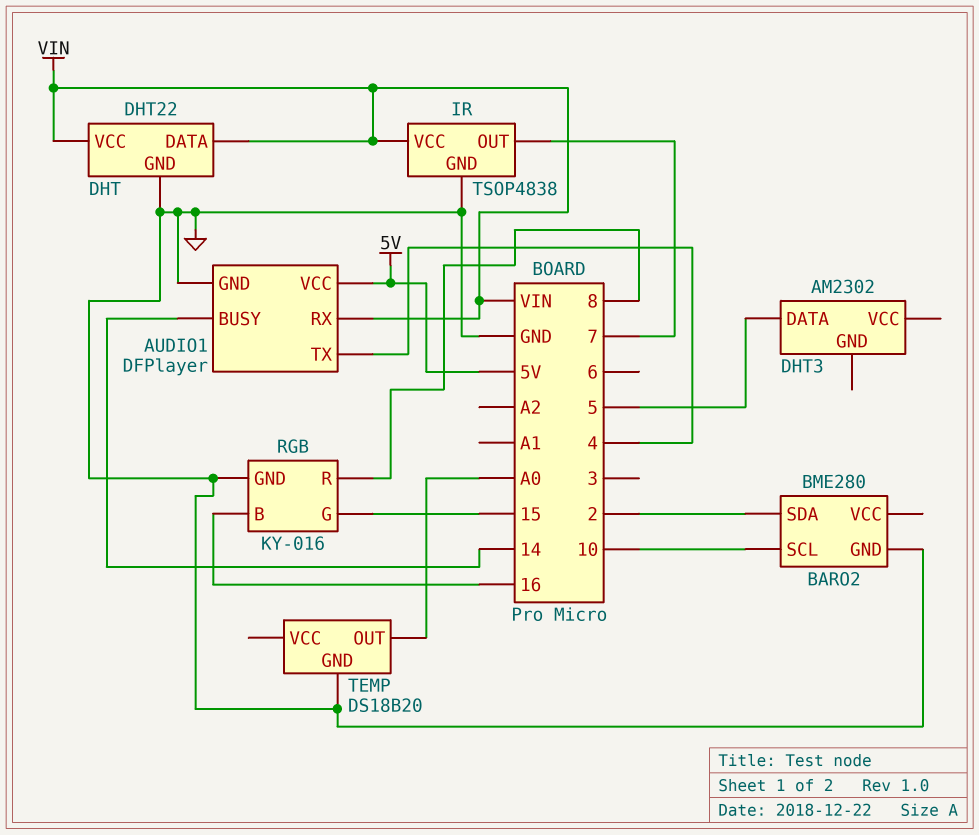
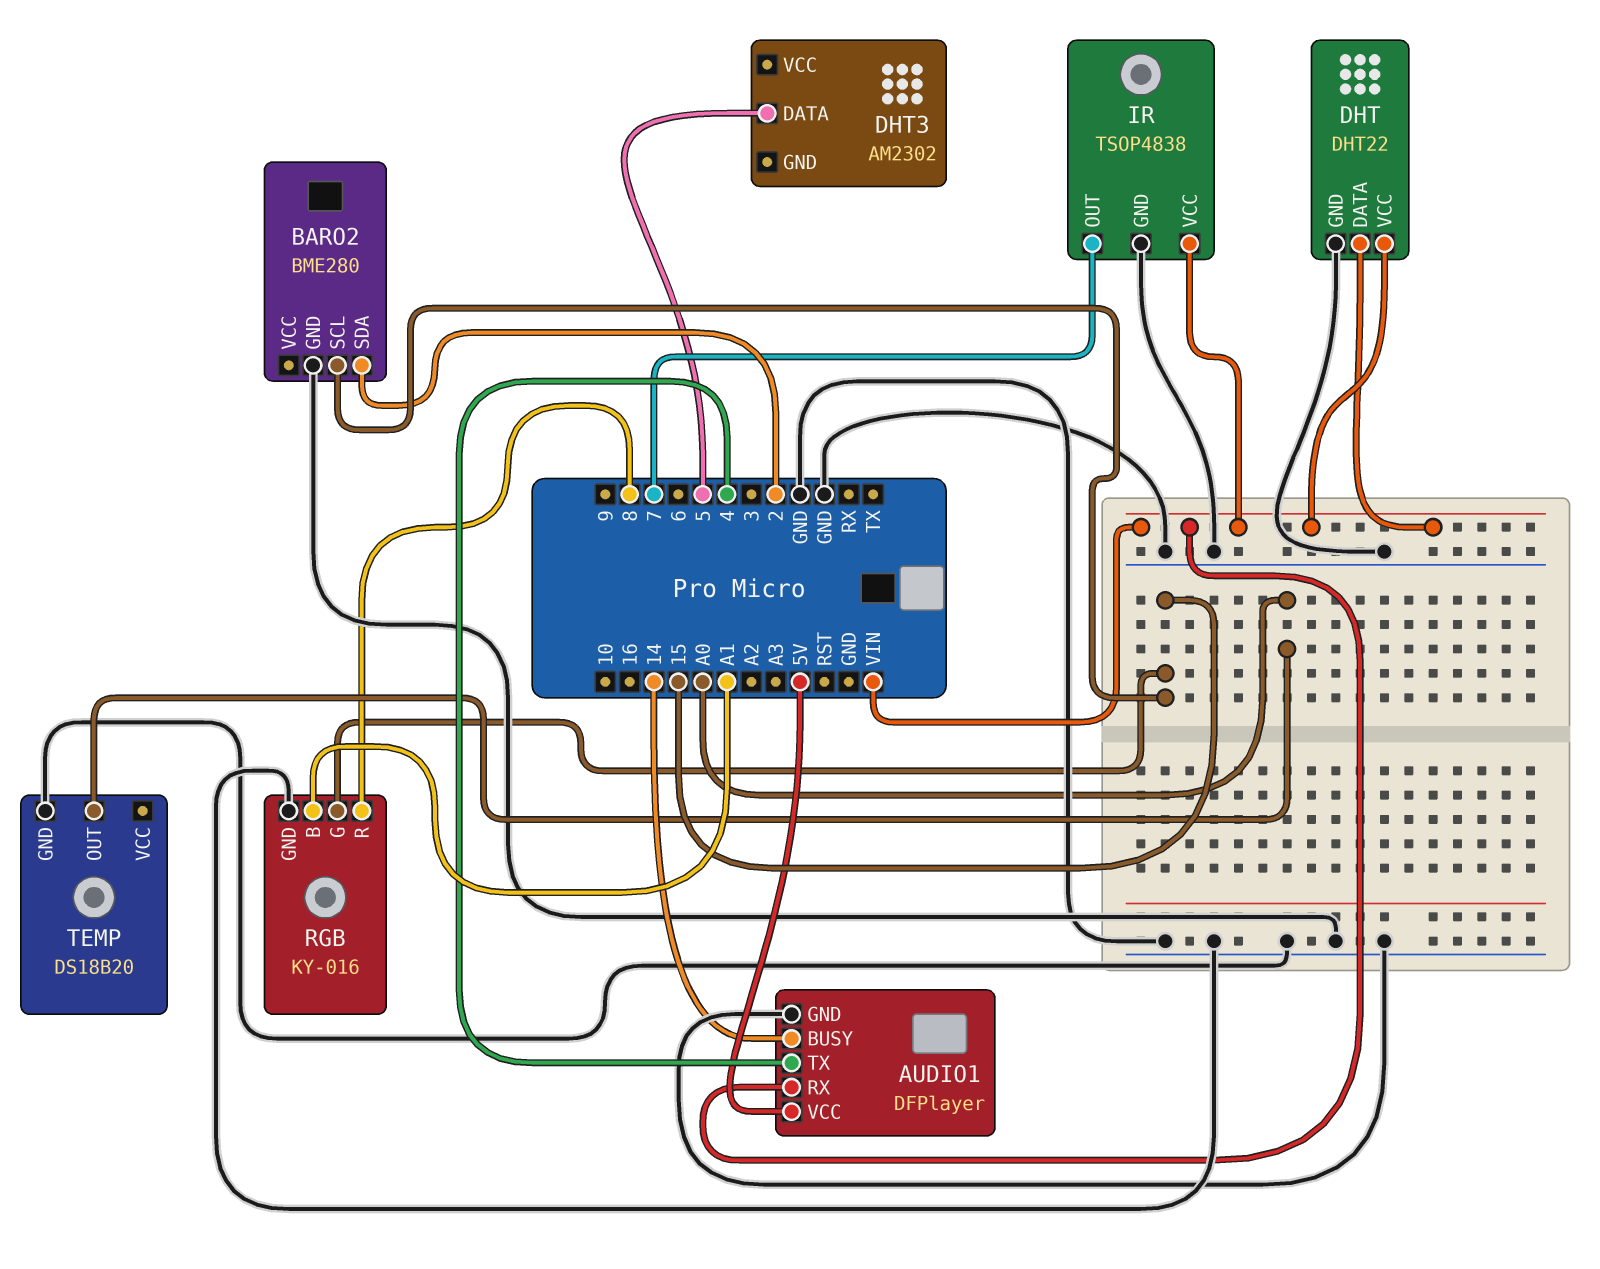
BARO2 pin SCL: 10 -> 15
RGB pin B: 16 -> A1

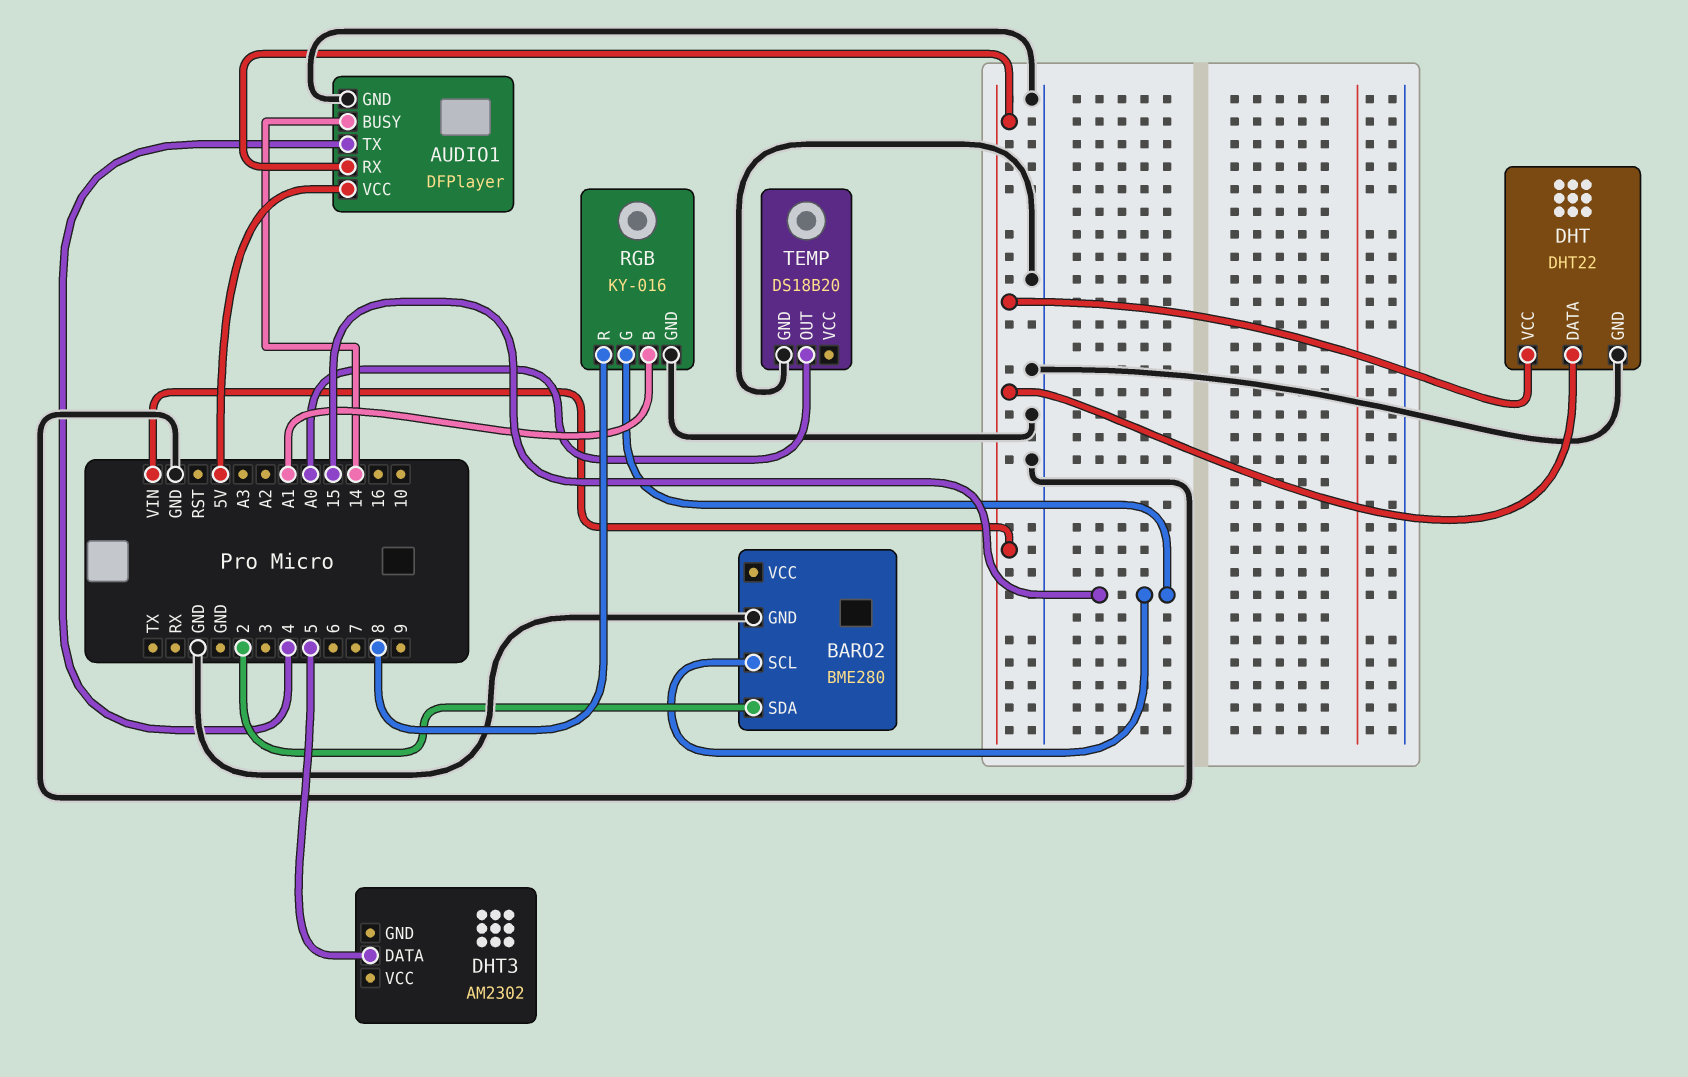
IR: TSOP4838 -> none
IR pin GND: GND -> none
IR pin OUT: 7 -> none
IR pin VCC: VIN -> none

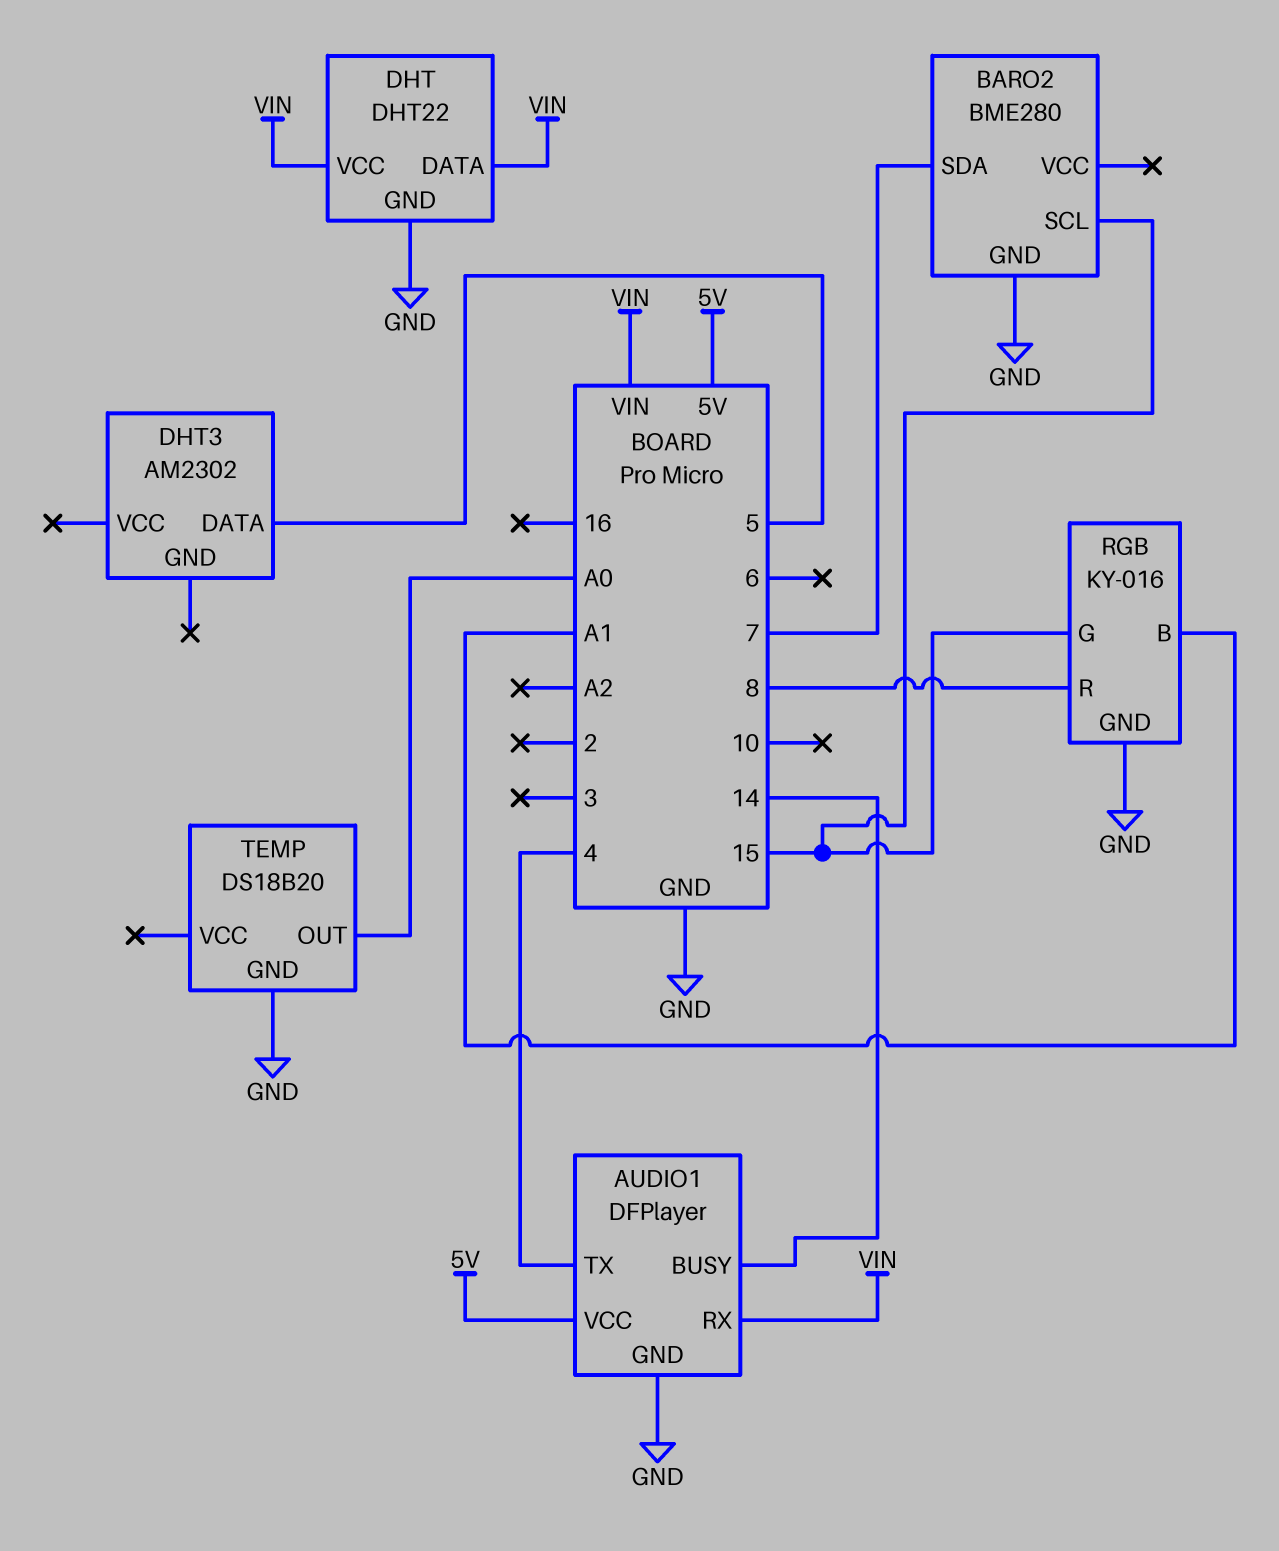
BARO2 pin SDA: 2 -> 7

